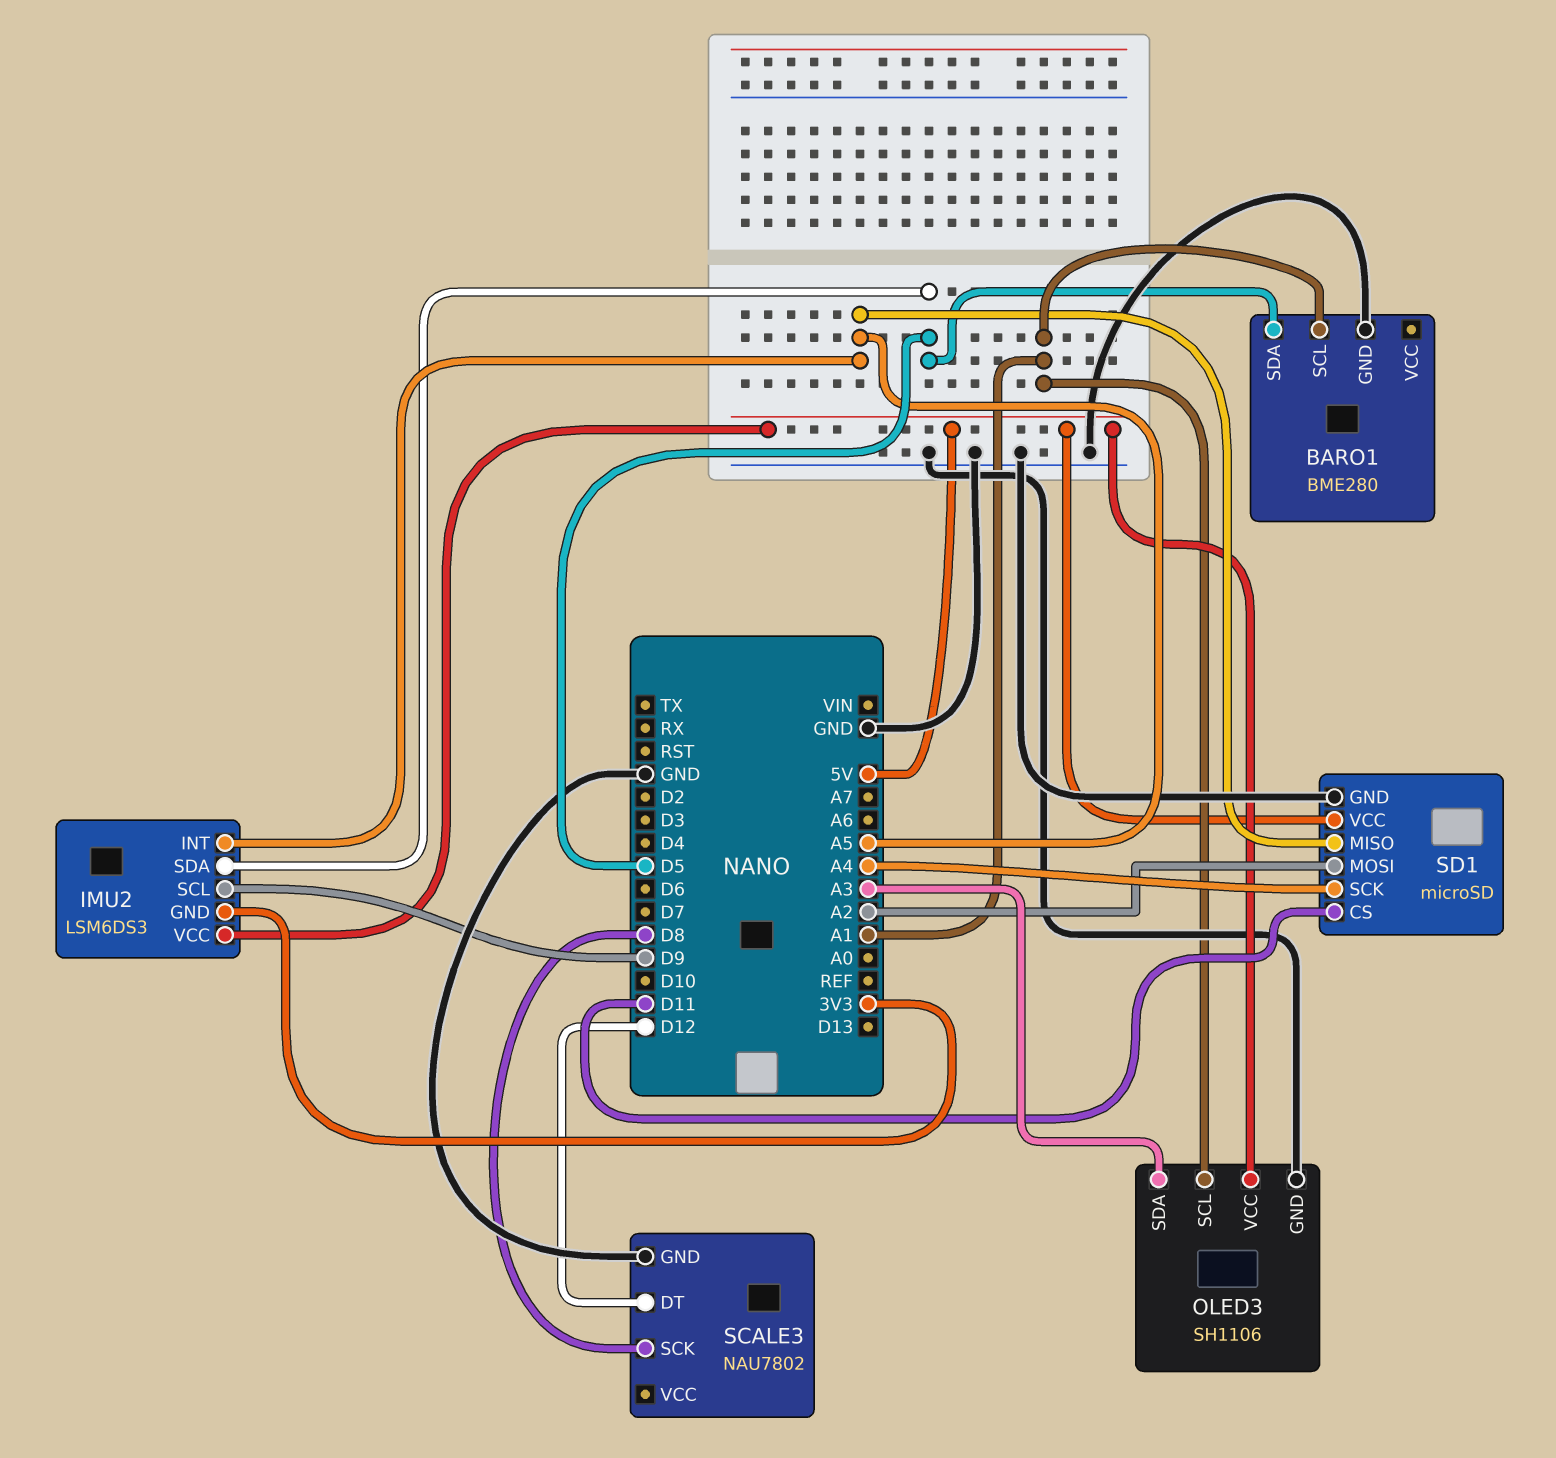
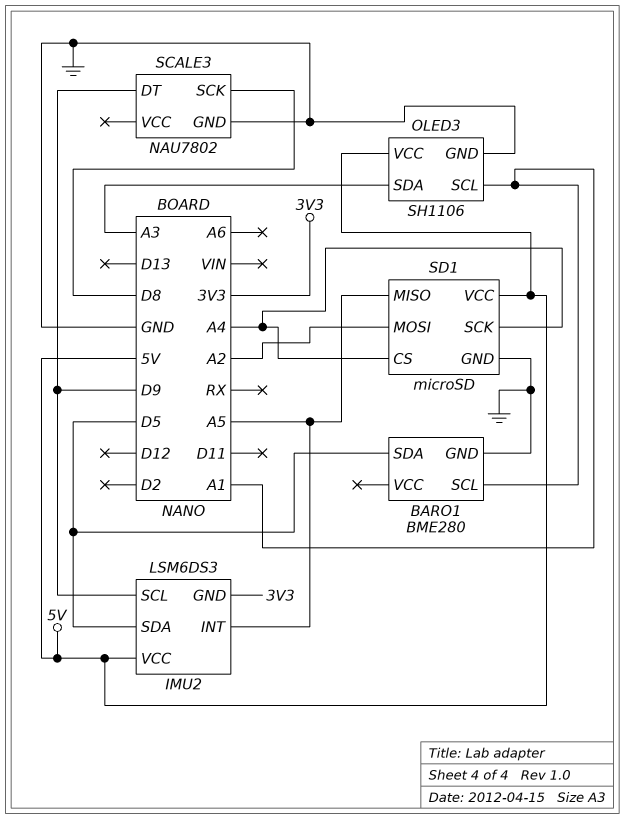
SCALE3 pin DT: D12 -> D9
SD1 pin CS: D11 -> A4

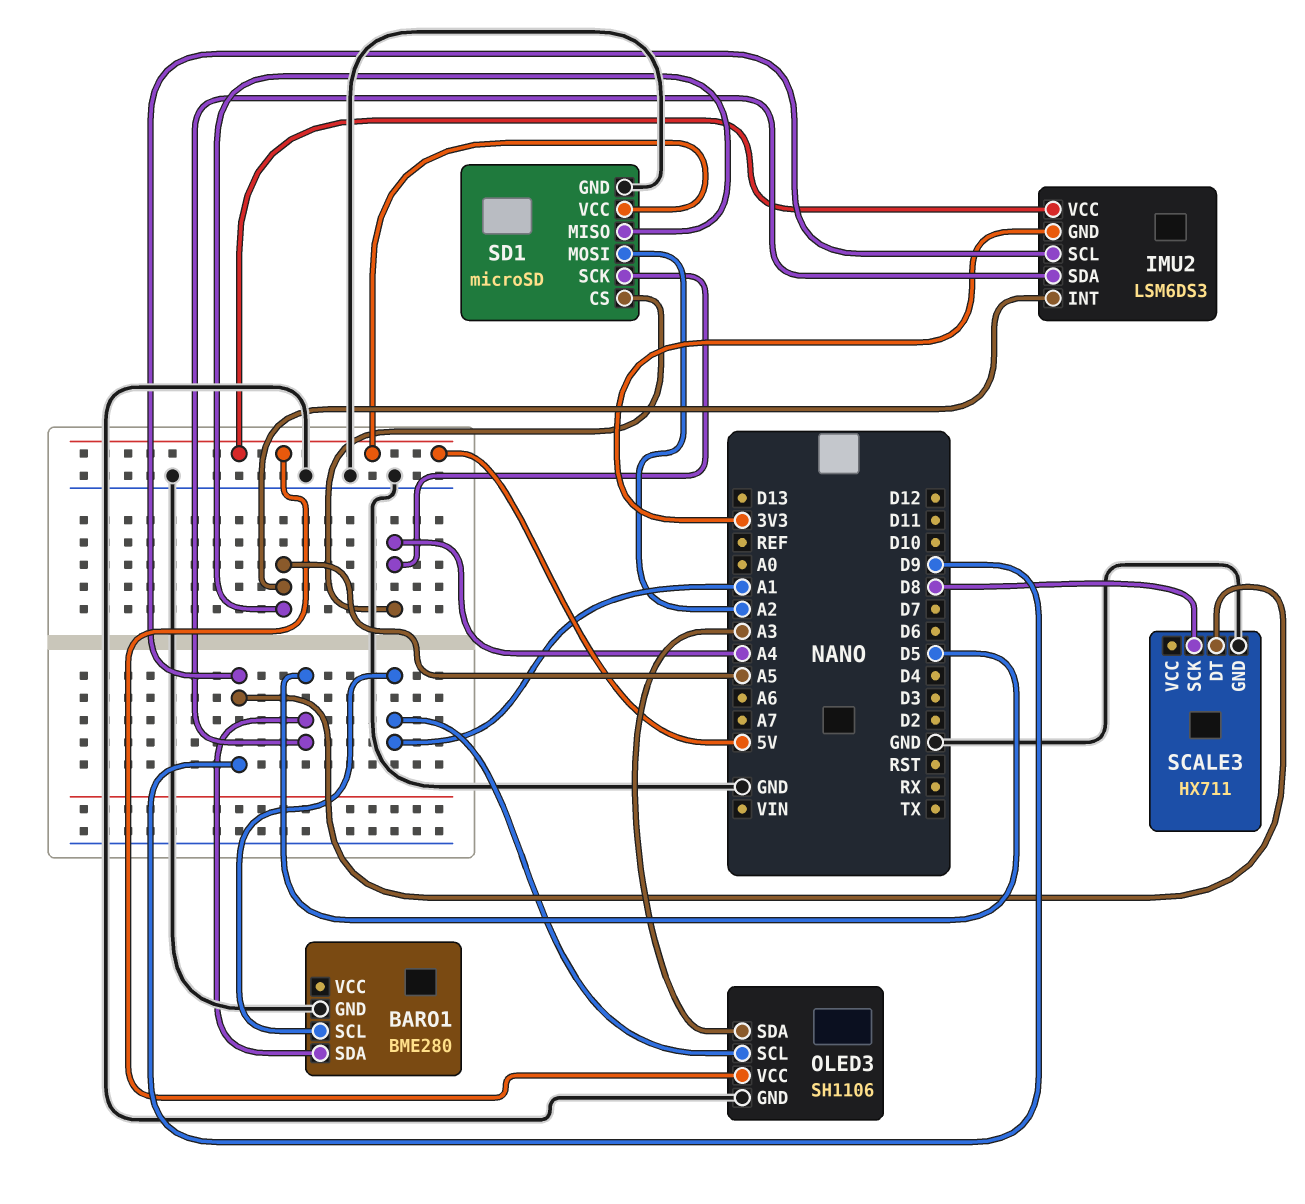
SCALE3: NAU7802 -> HX711

